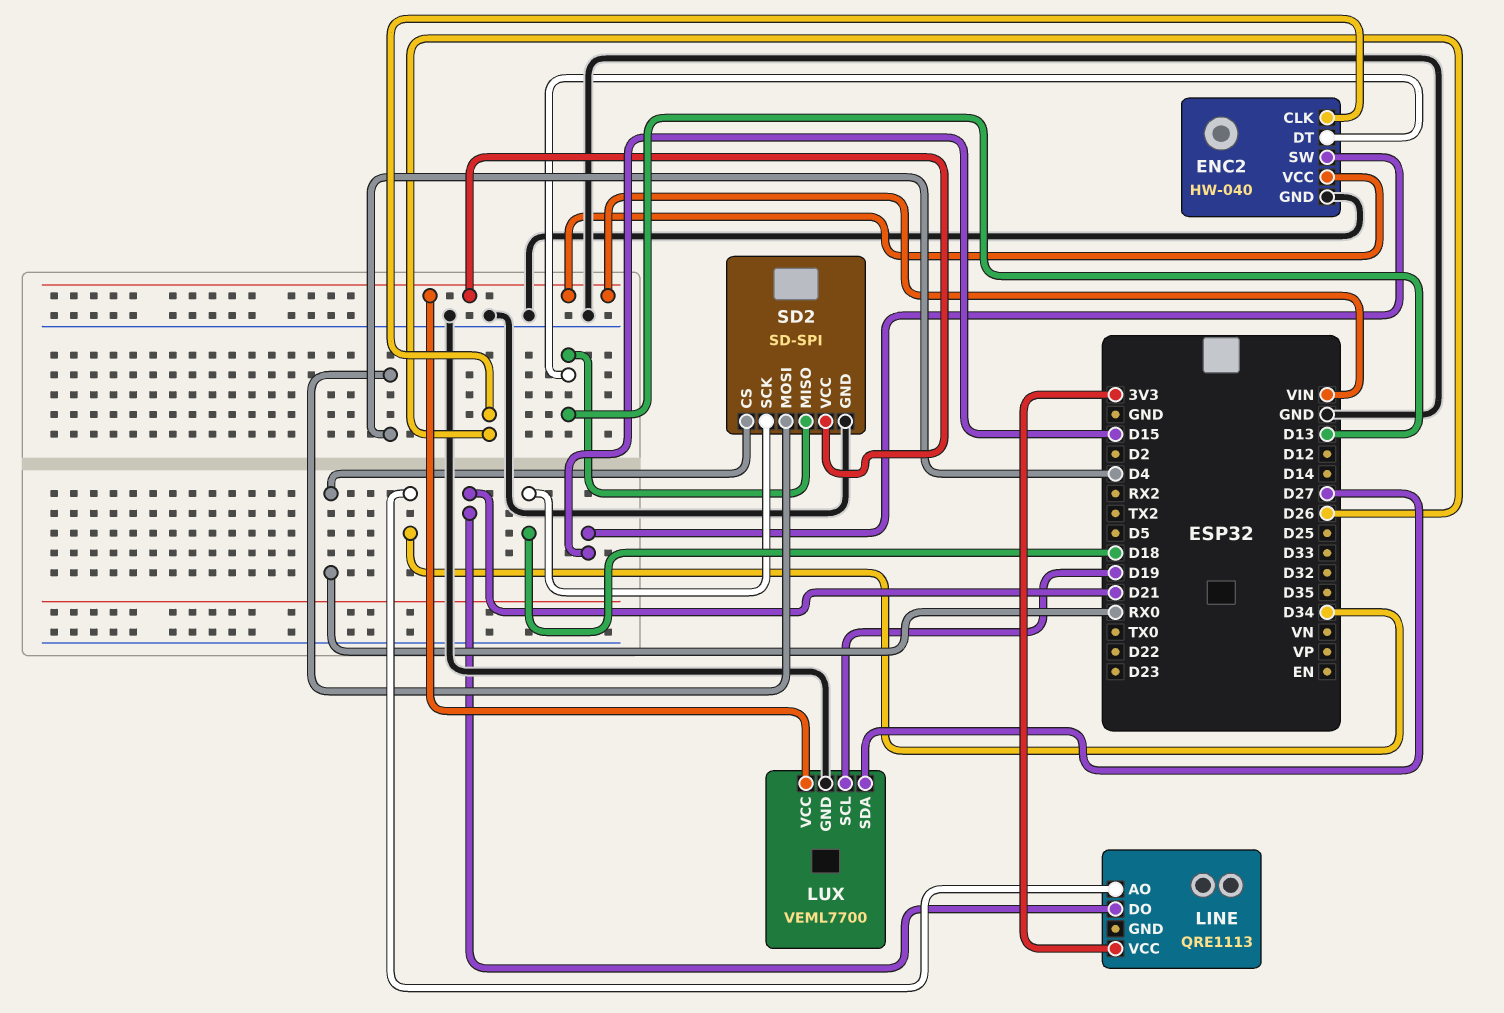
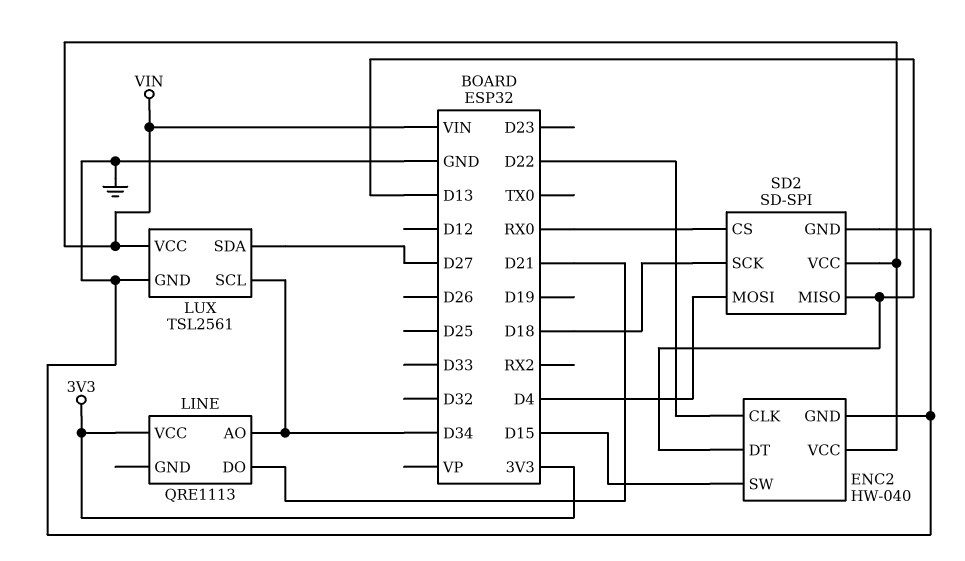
ENC2 pin CLK: D26 -> D22
LUX: VEML7700 -> TSL2561
LUX pin SCL: D19 -> D34

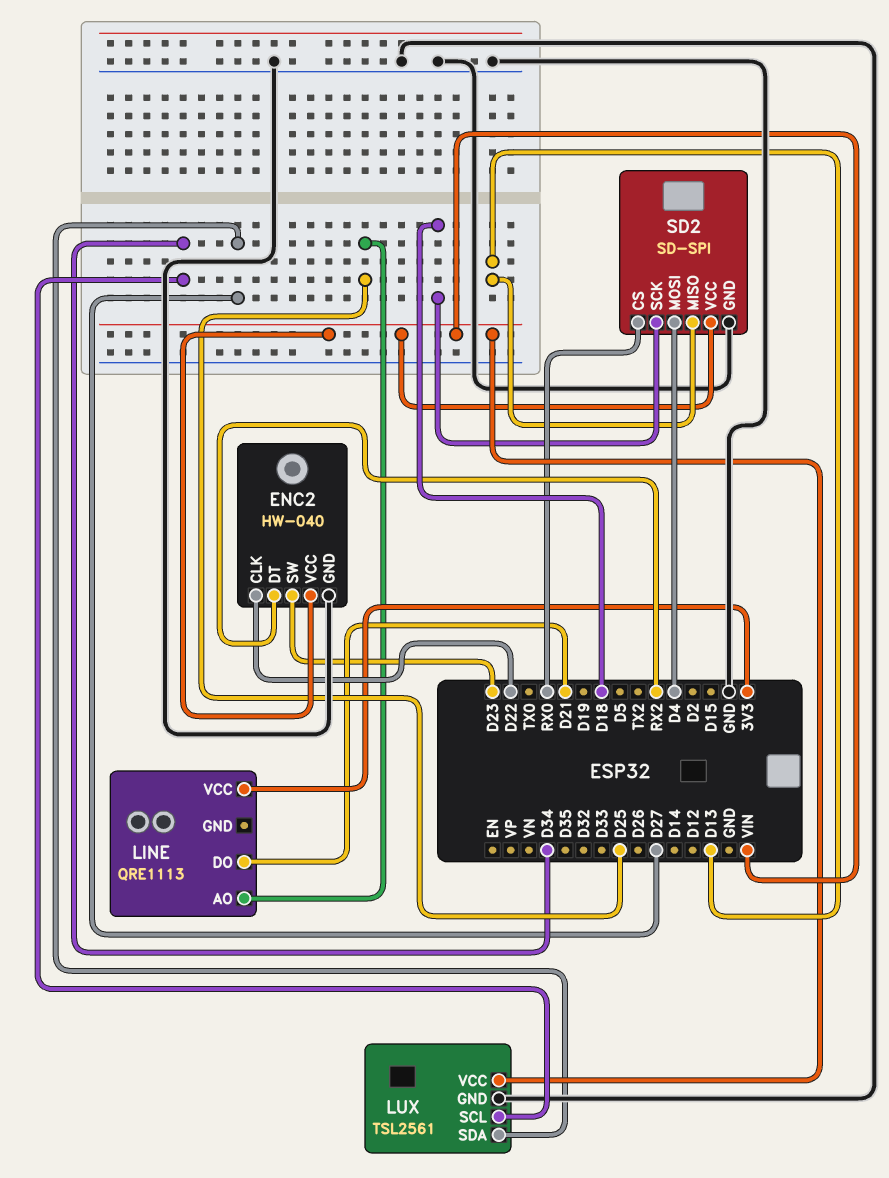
ENC2 pin DT: D13 -> RX2
ENC2 pin SW: D15 -> D23
LINE pin AO: D34 -> D25

